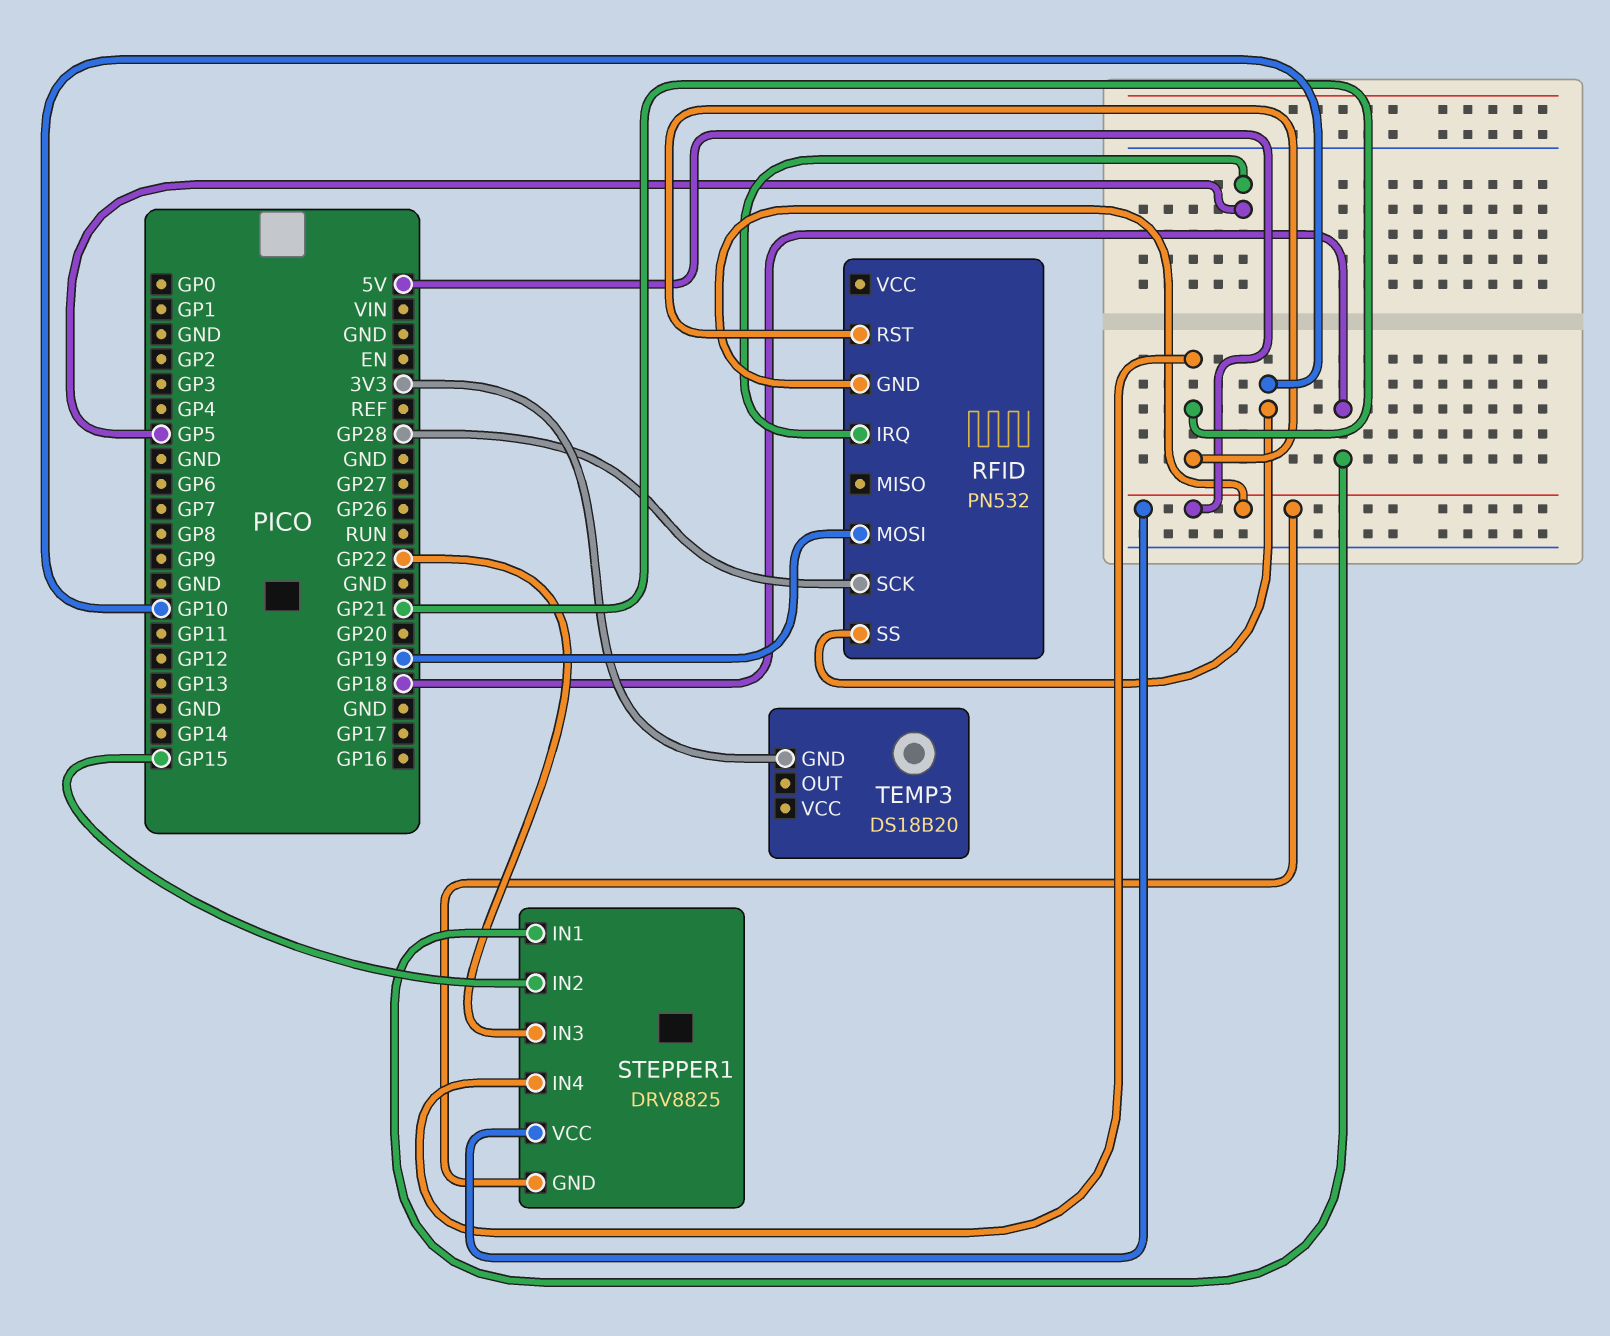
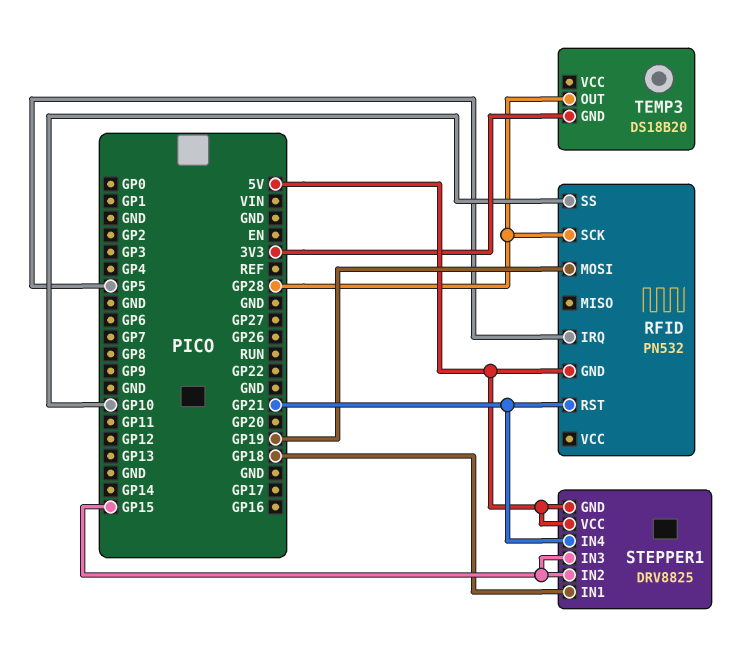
STEPPER1 pin IN3: GP22 -> GP15
TEMP3 pin OUT: none -> GP28

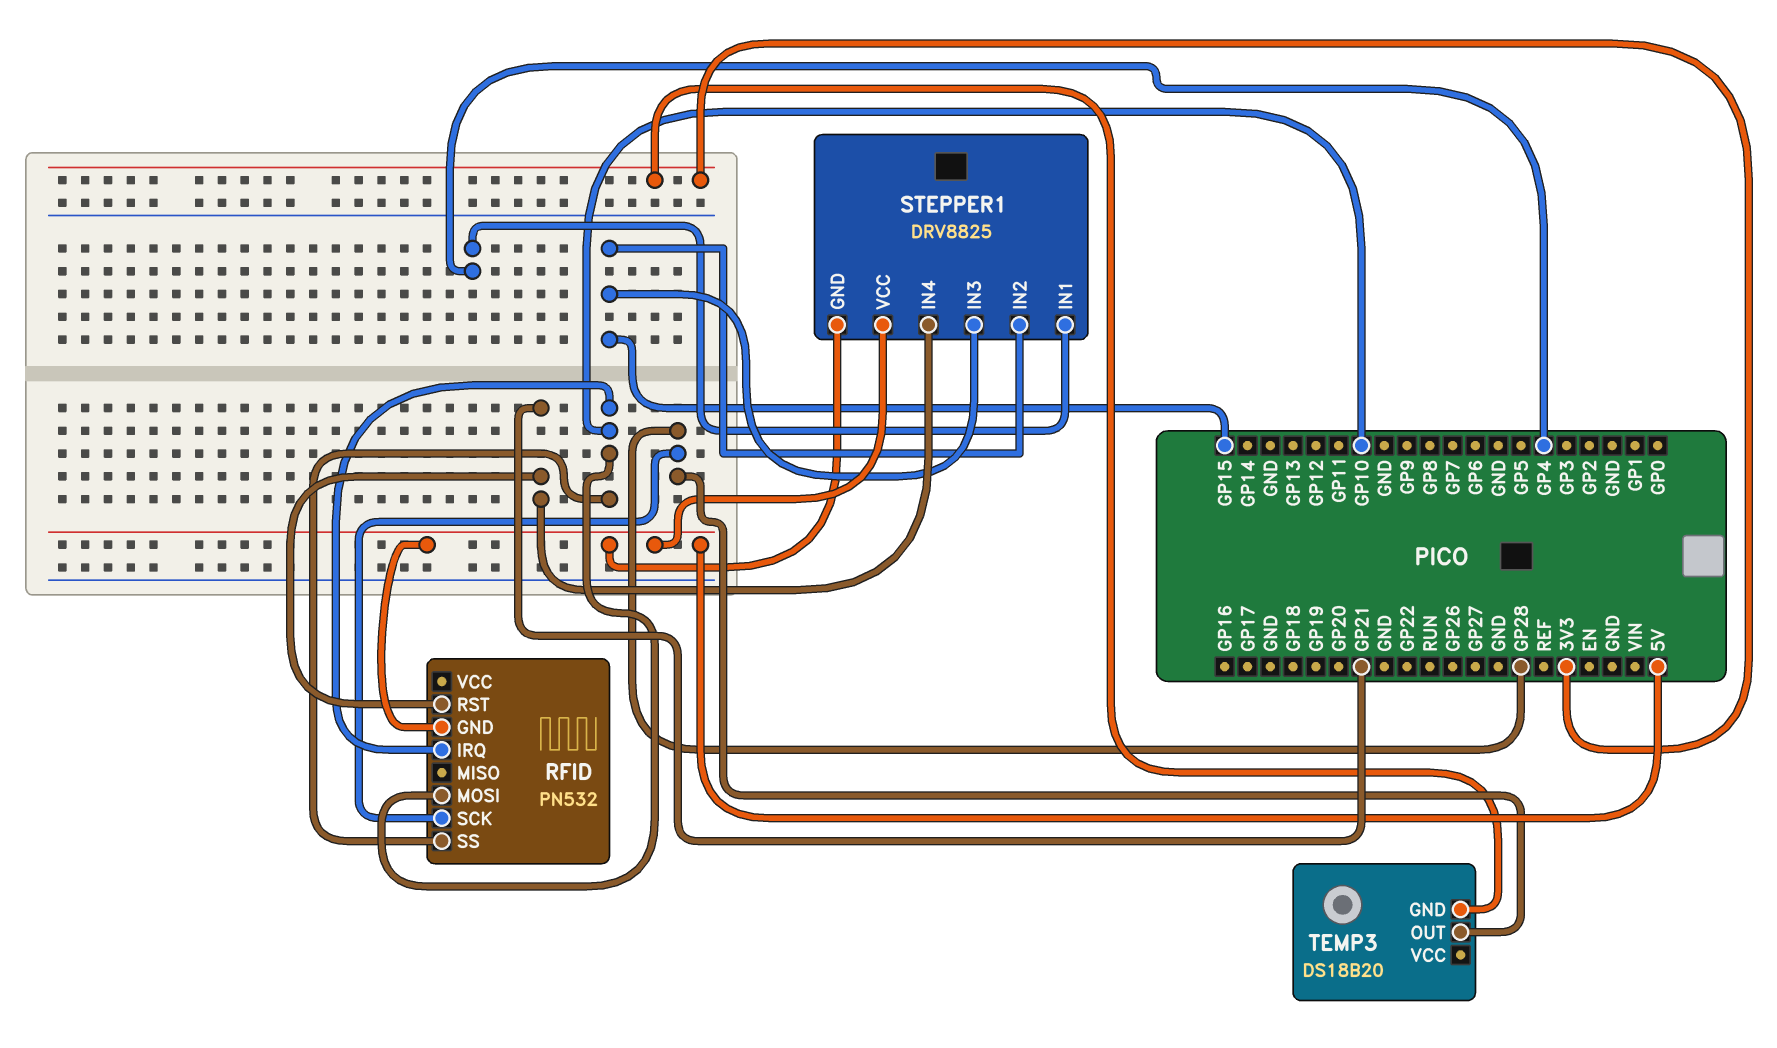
RFID pin IRQ: GP5 -> GP10
RFID pin MOSI: GP19 -> GP10
STEPPER1 pin IN1: GP18 -> GP4

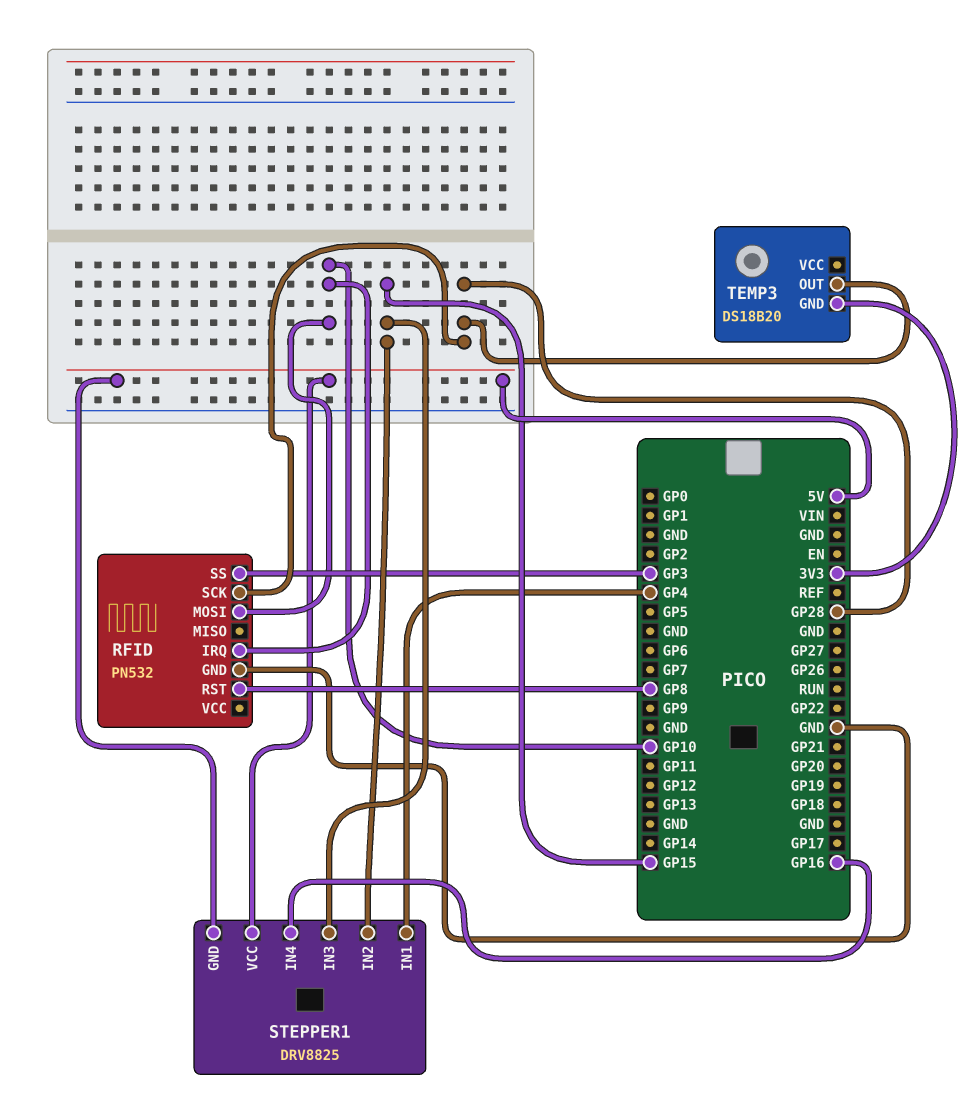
RFID pin GND: 5V -> GND
RFID pin RST: GP21 -> GP8
RFID pin SS: GP10 -> GP3
STEPPER1 pin IN4: GP21 -> GP16

